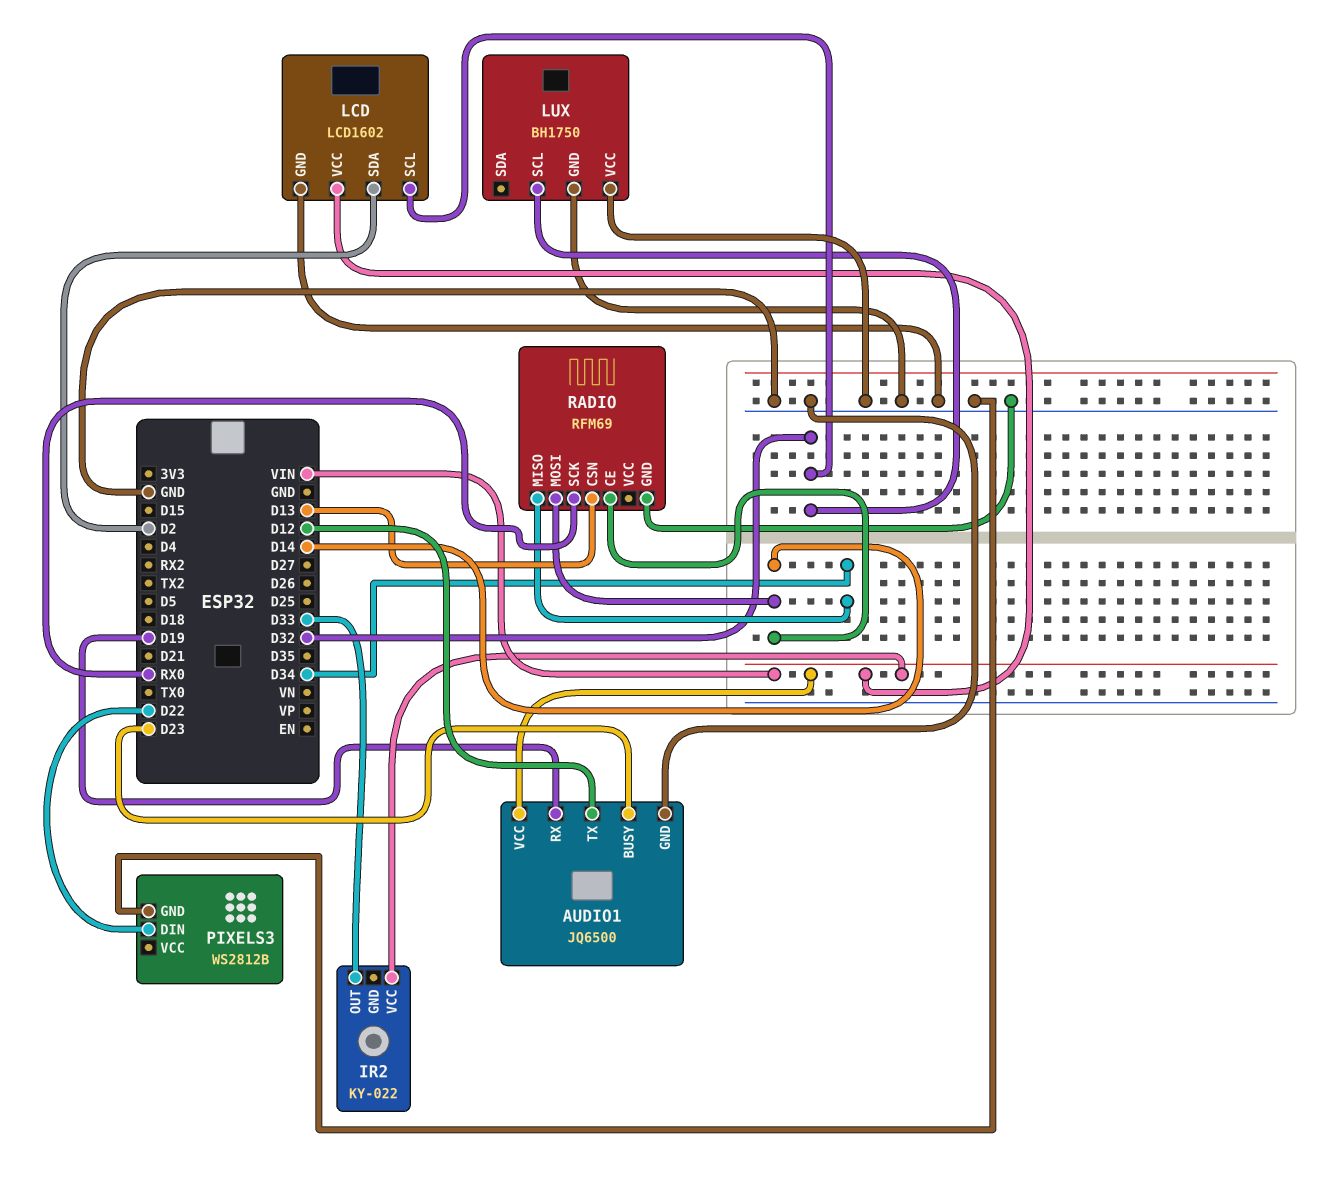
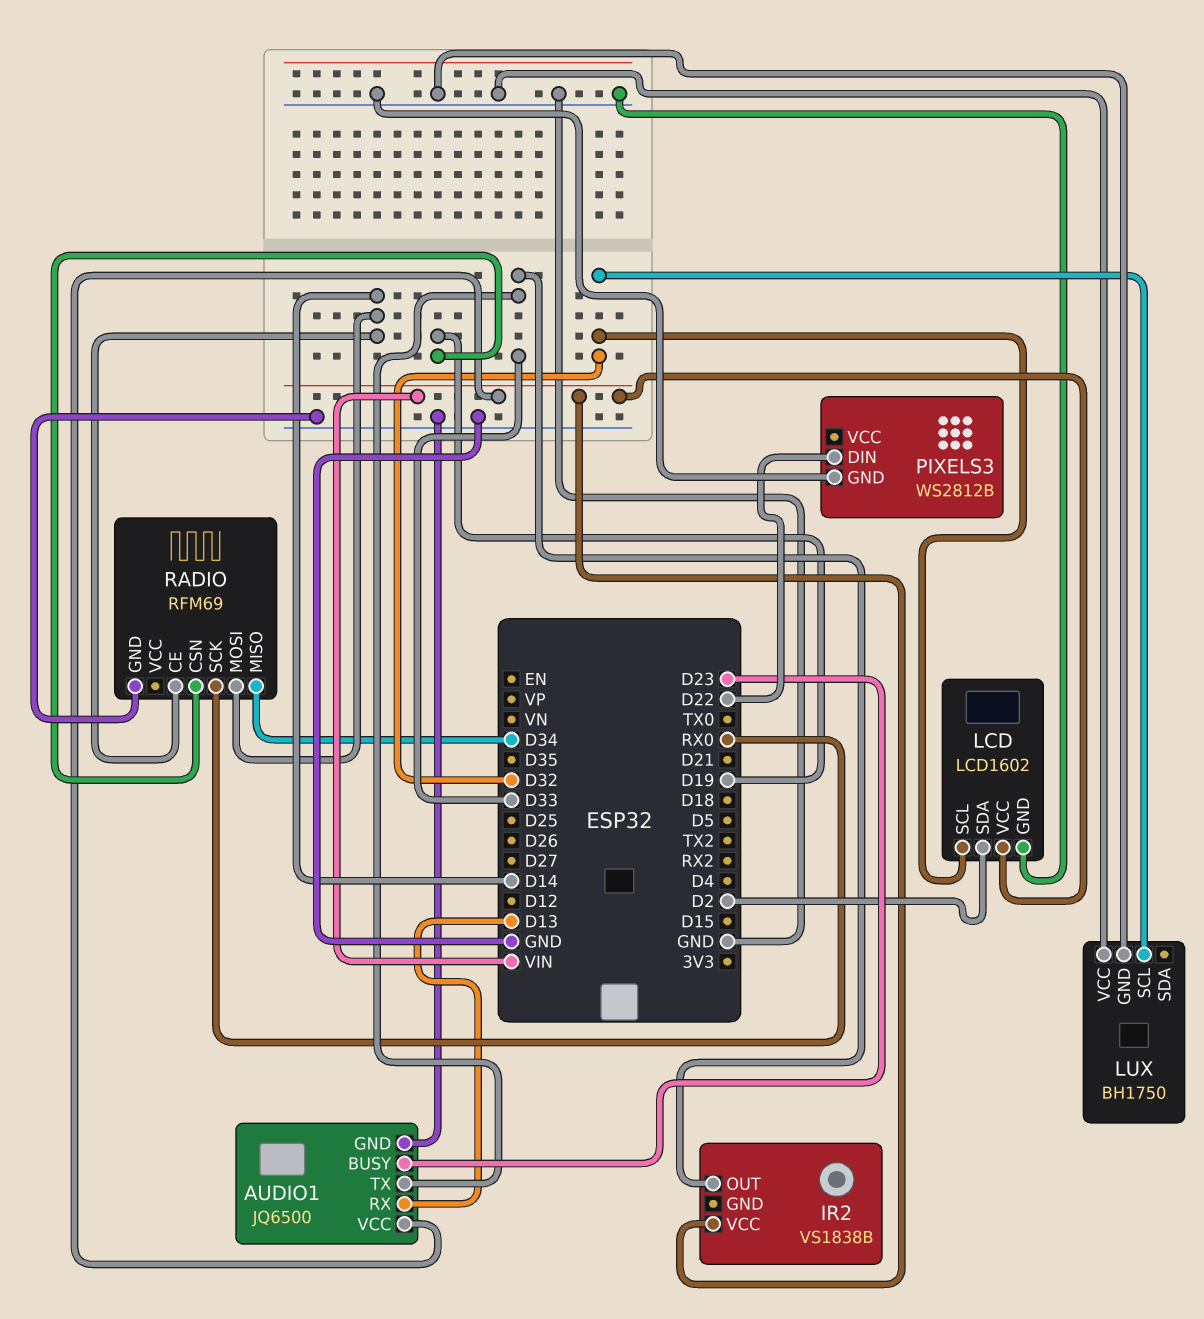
AUDIO1 pin RX: D19 -> D13
AUDIO1 pin TX: D12 -> D33
IR2: KY-022 -> VS1838B
RADIO pin CSN: D13 -> D19

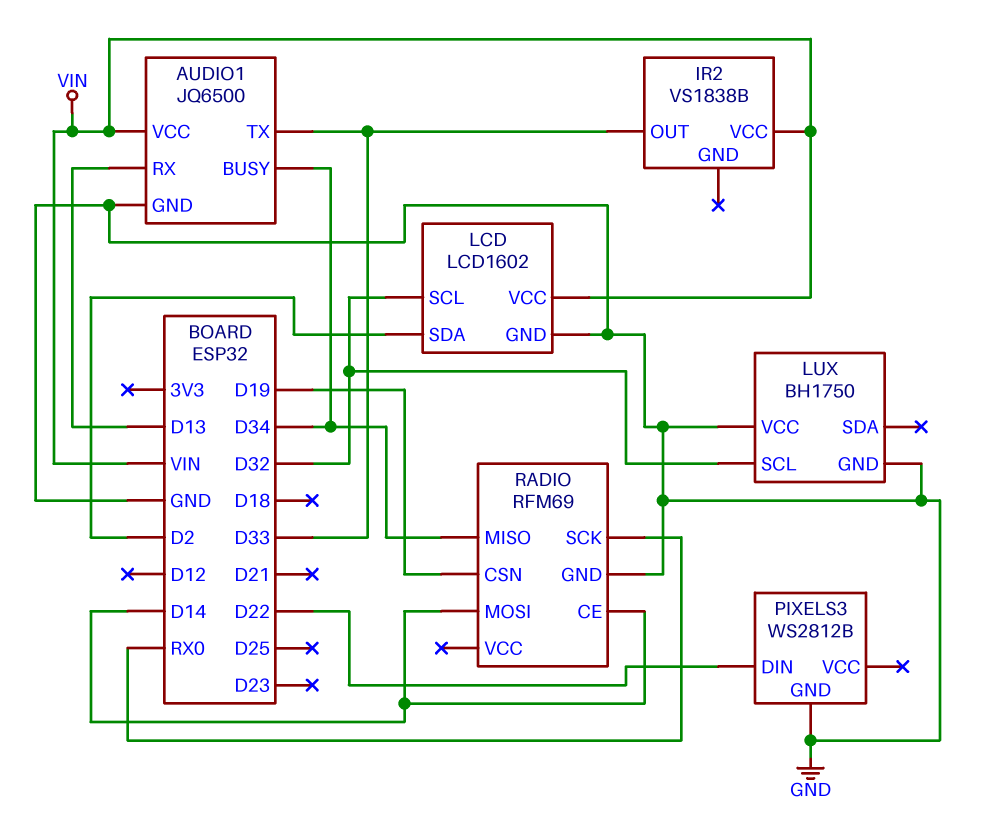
AUDIO1 pin BUSY: D23 -> D34

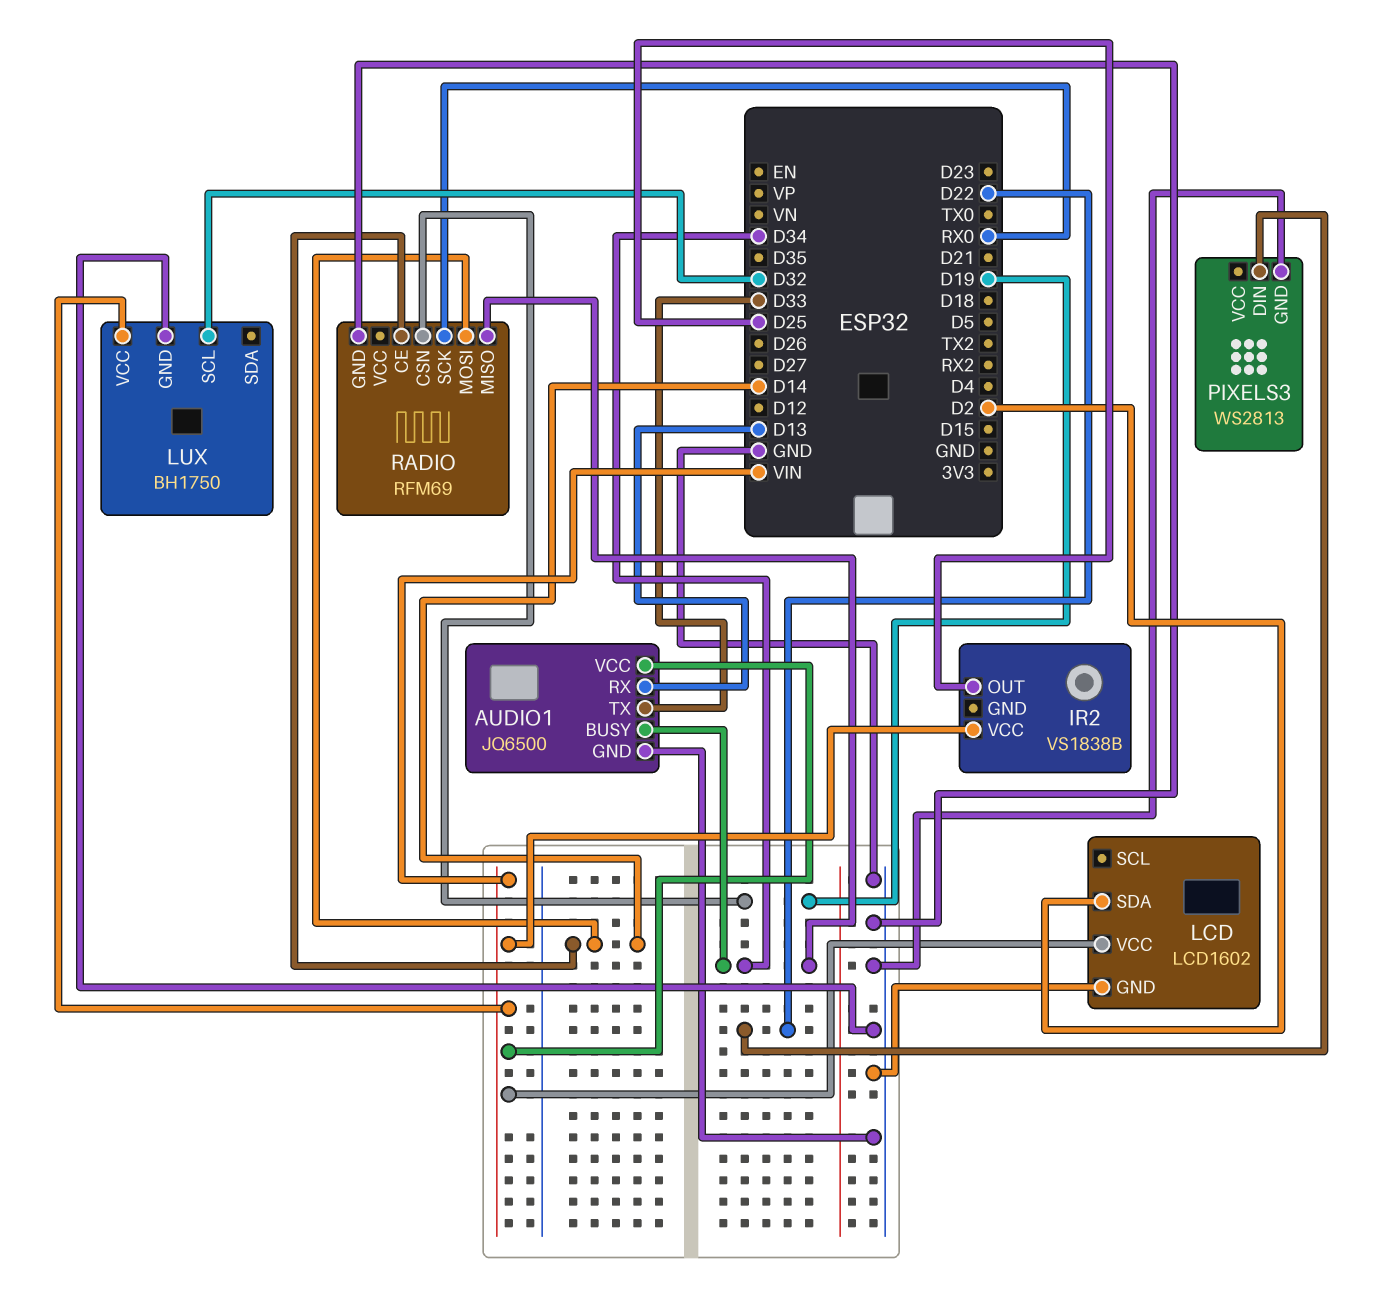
IR2 pin OUT: D33 -> D25
LCD pin SCL: D32 -> none
LUX pin VCC: GND -> VIN
PIXELS3: WS2812B -> WS2813

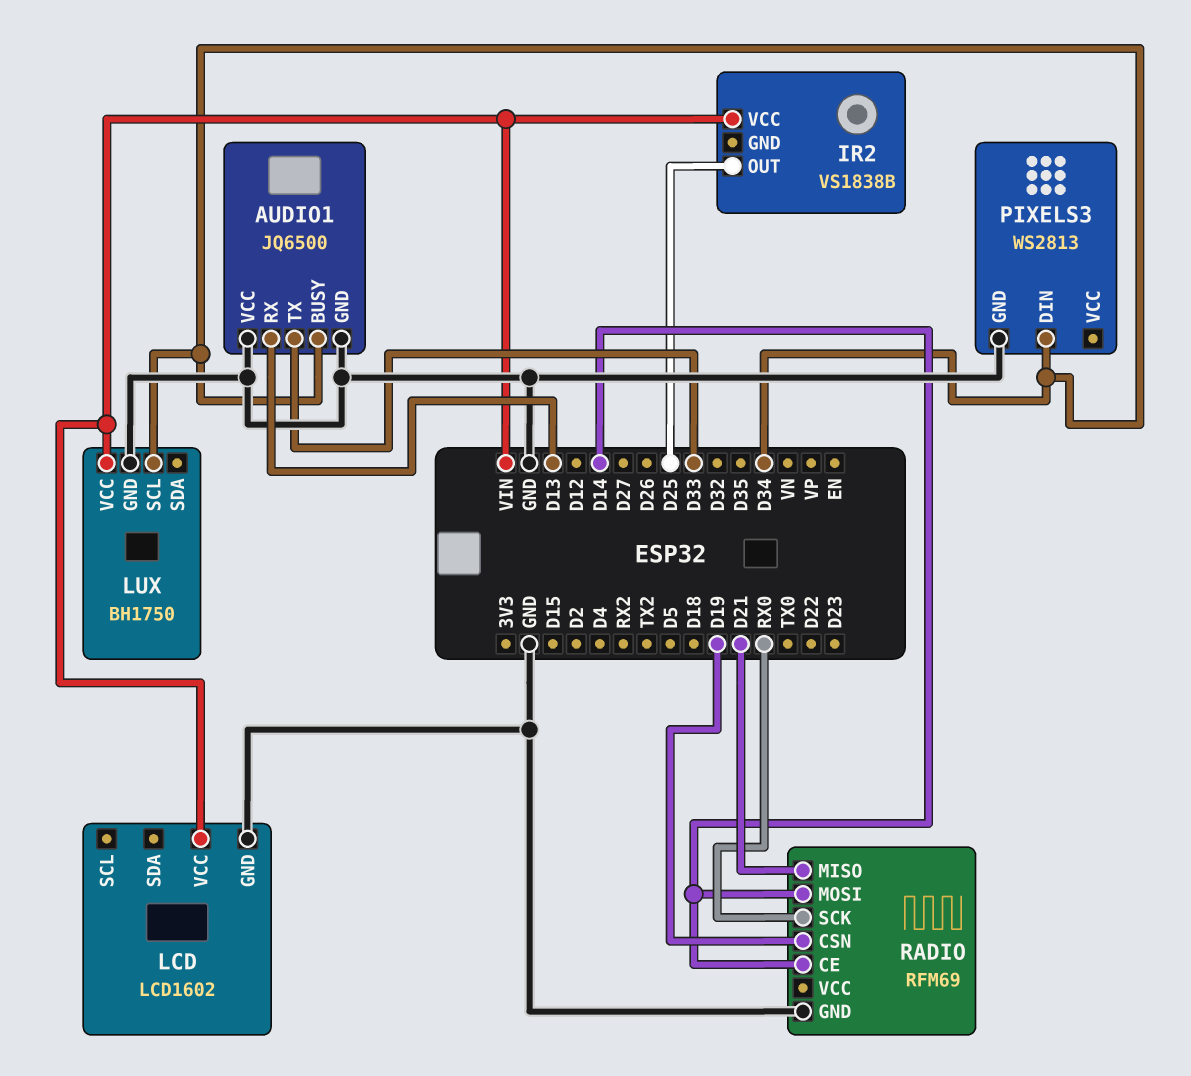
AUDIO1 pin VCC: VIN -> GND
LCD pin SDA: D2 -> none
LUX pin SCL: D32 -> D34
PIXELS3 pin DIN: D22 -> D34
RADIO pin MISO: D34 -> D21

